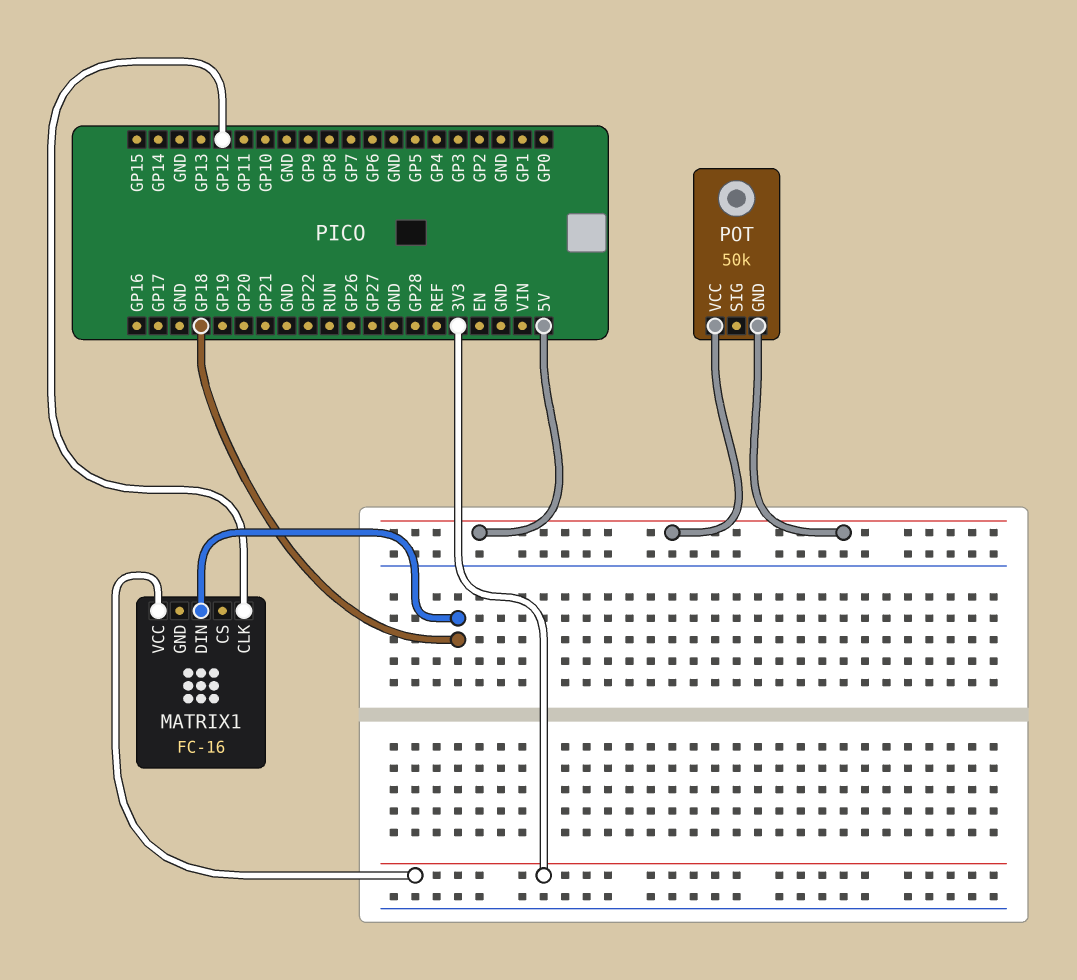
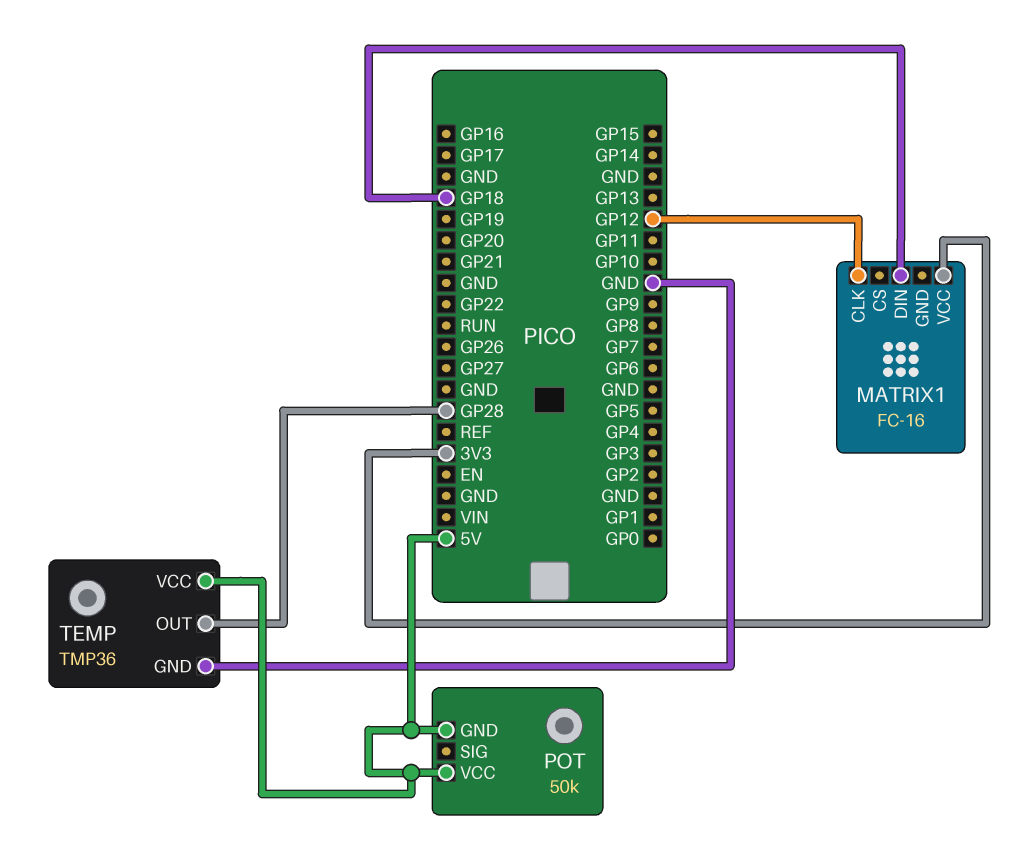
TEMP: none -> TMP36
TEMP pin GND: none -> GND
TEMP pin OUT: none -> GP28
TEMP pin VCC: none -> 5V

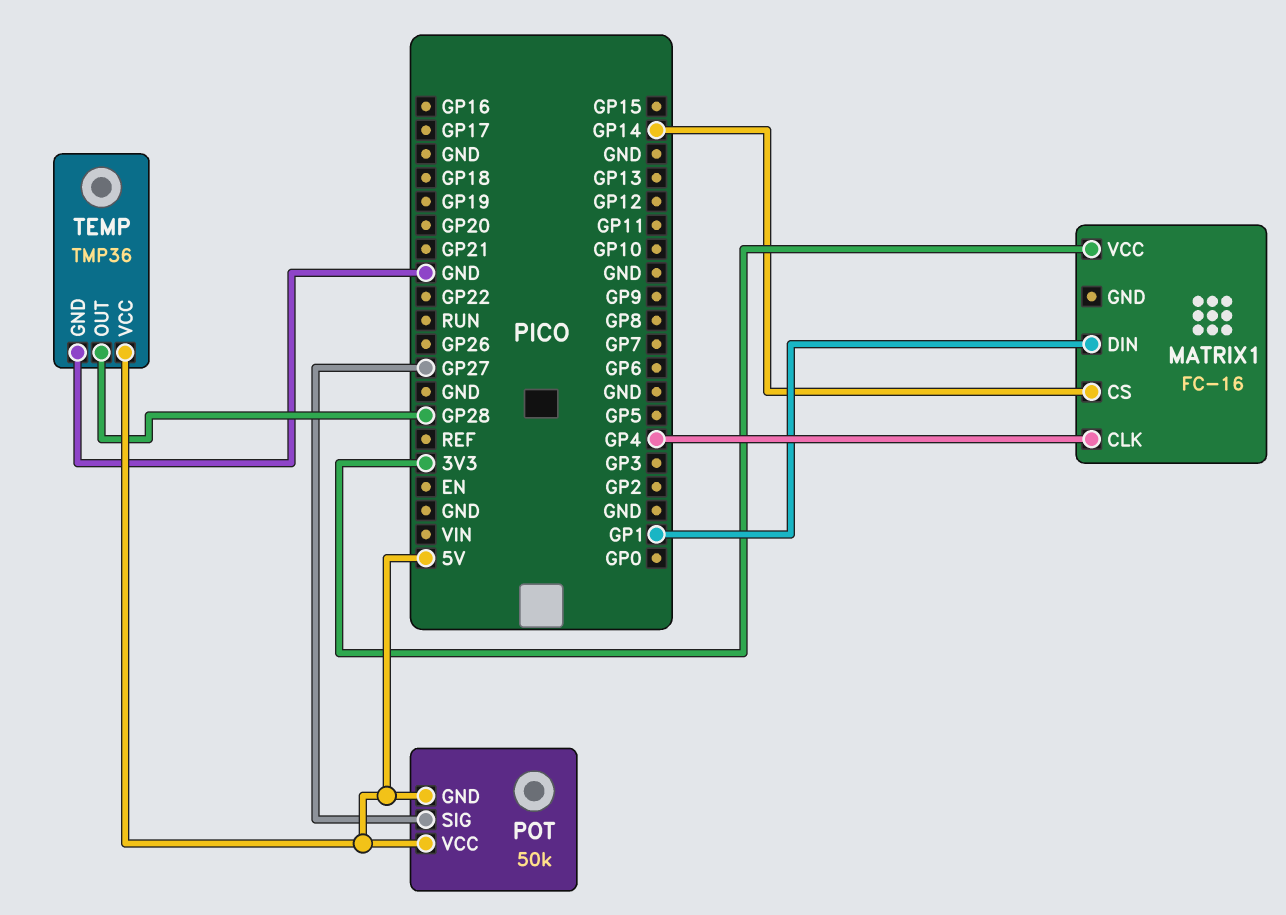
MATRIX1 pin CLK: GP12 -> GP4
MATRIX1 pin CS: none -> GP14
MATRIX1 pin DIN: GP18 -> GP1
POT pin SIG: none -> GP27

